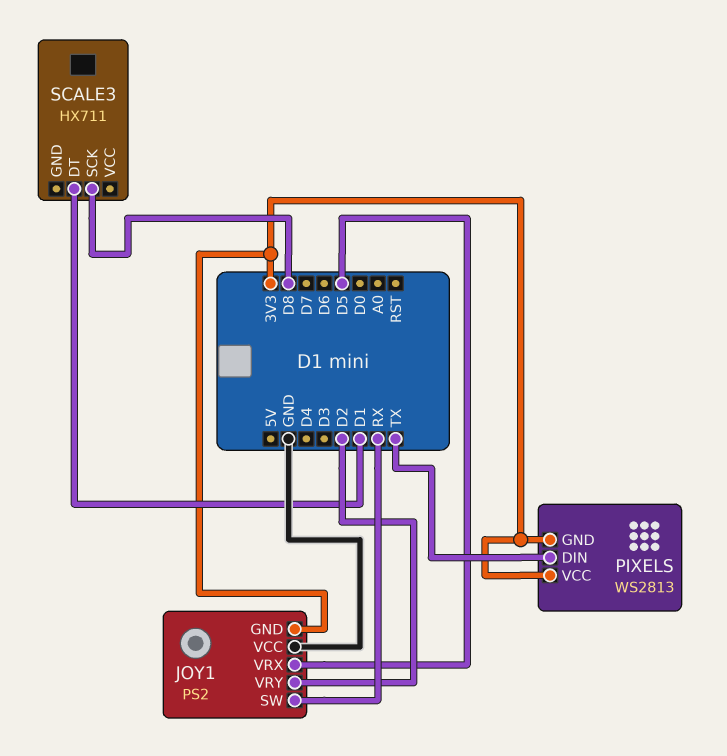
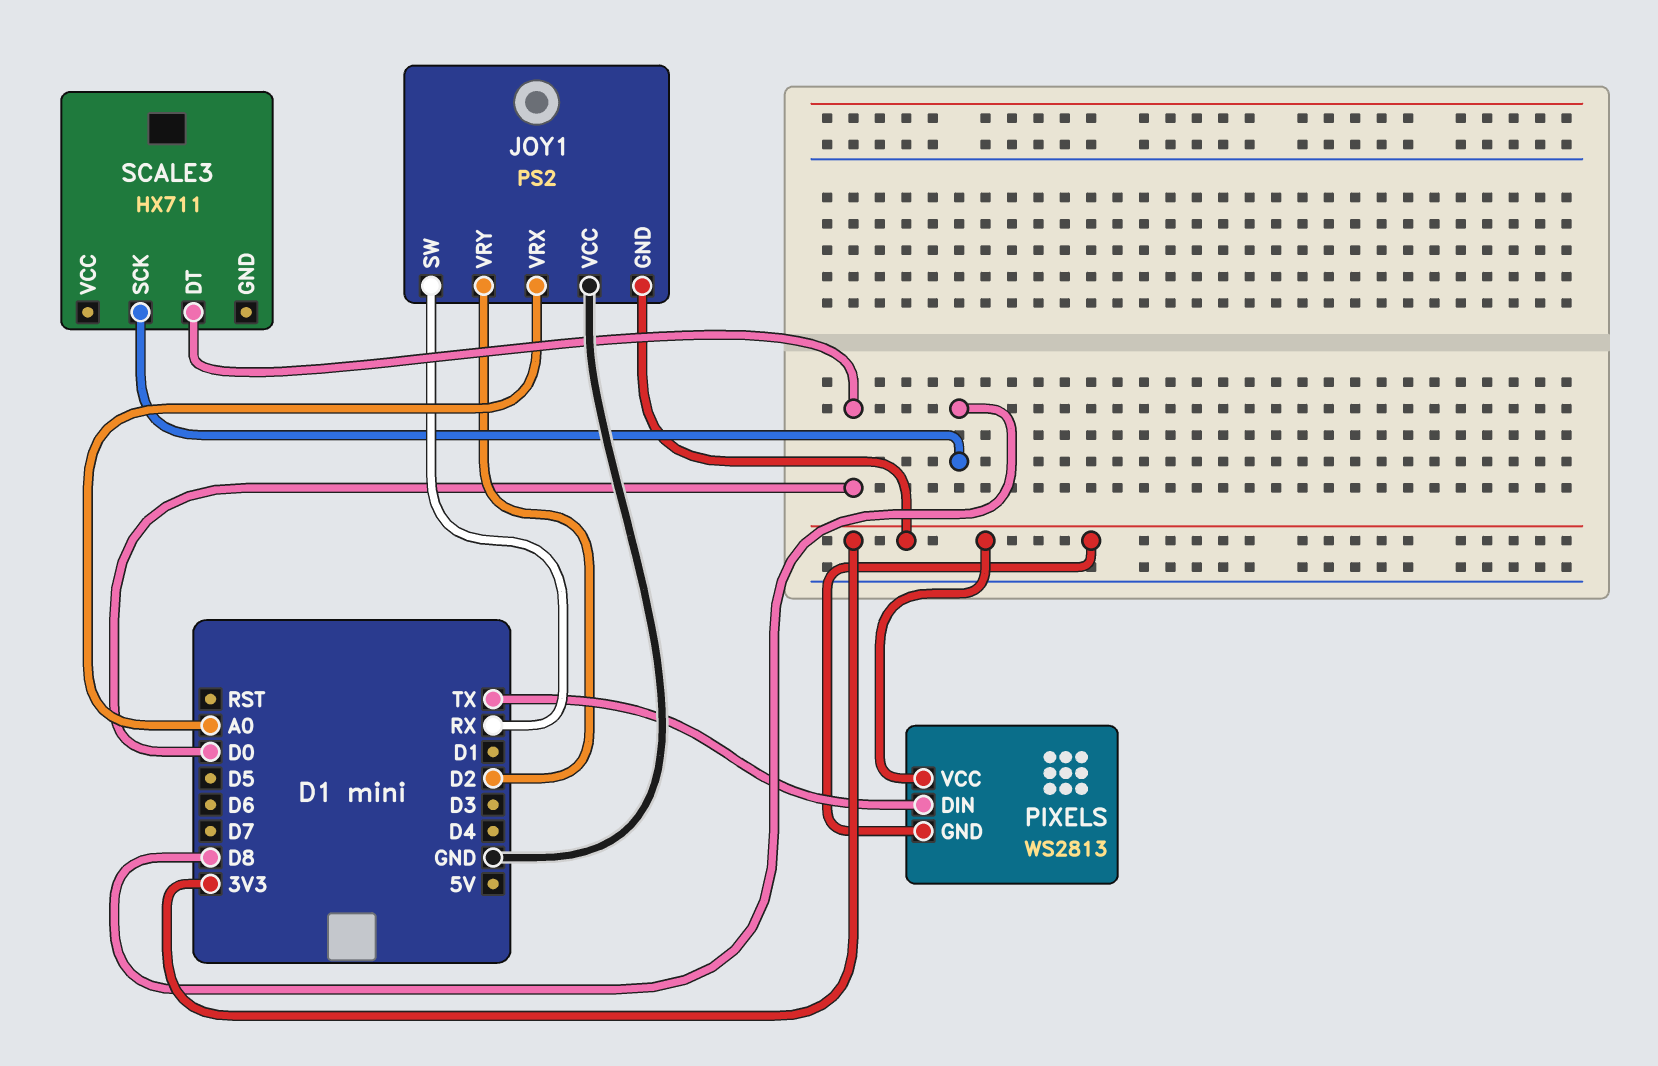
JOY1 pin VRX: D5 -> A0
SCALE3 pin DT: D1 -> D0

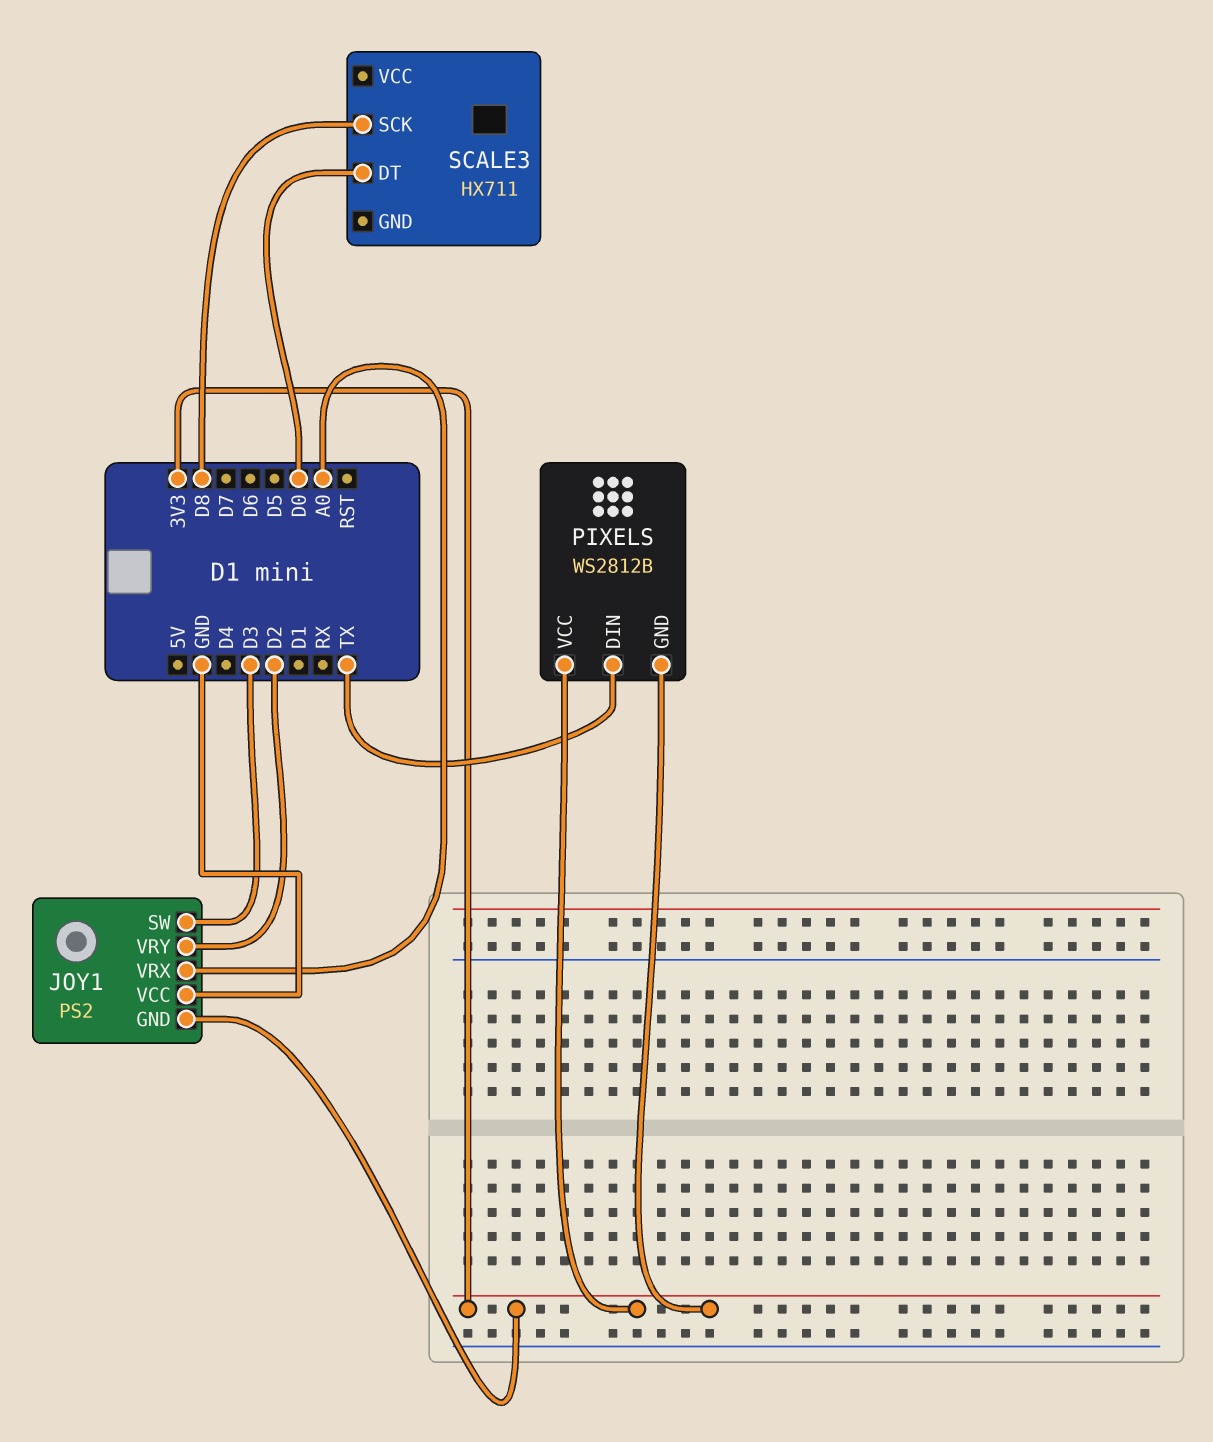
JOY1 pin SW: RX -> D3
PIXELS: WS2813 -> WS2812B

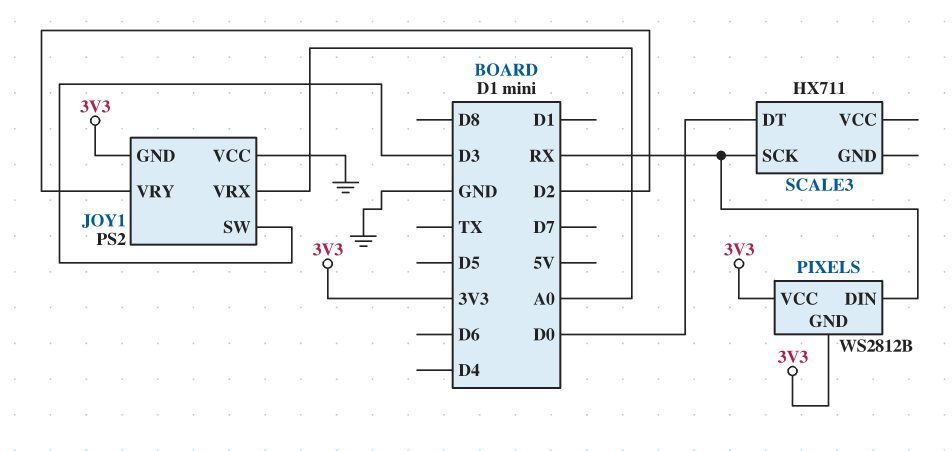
PIXELS pin DIN: TX -> RX
SCALE3 pin SCK: D8 -> RX

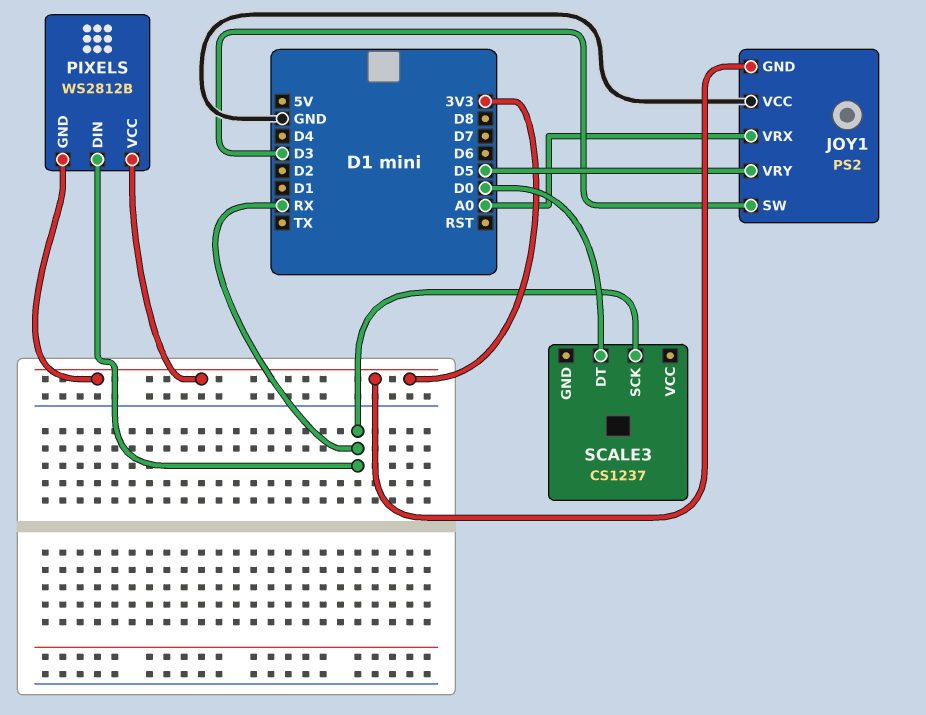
JOY1 pin VRY: D2 -> D5
SCALE3: HX711 -> CS1237

